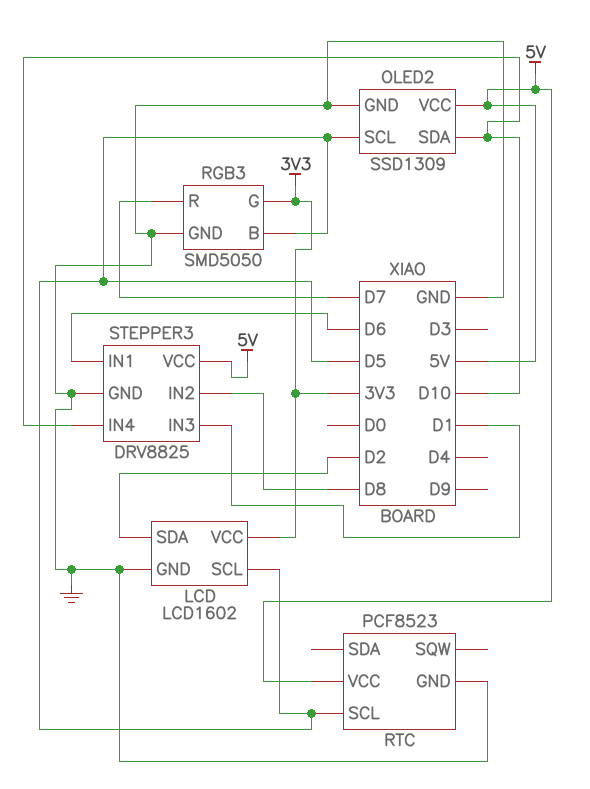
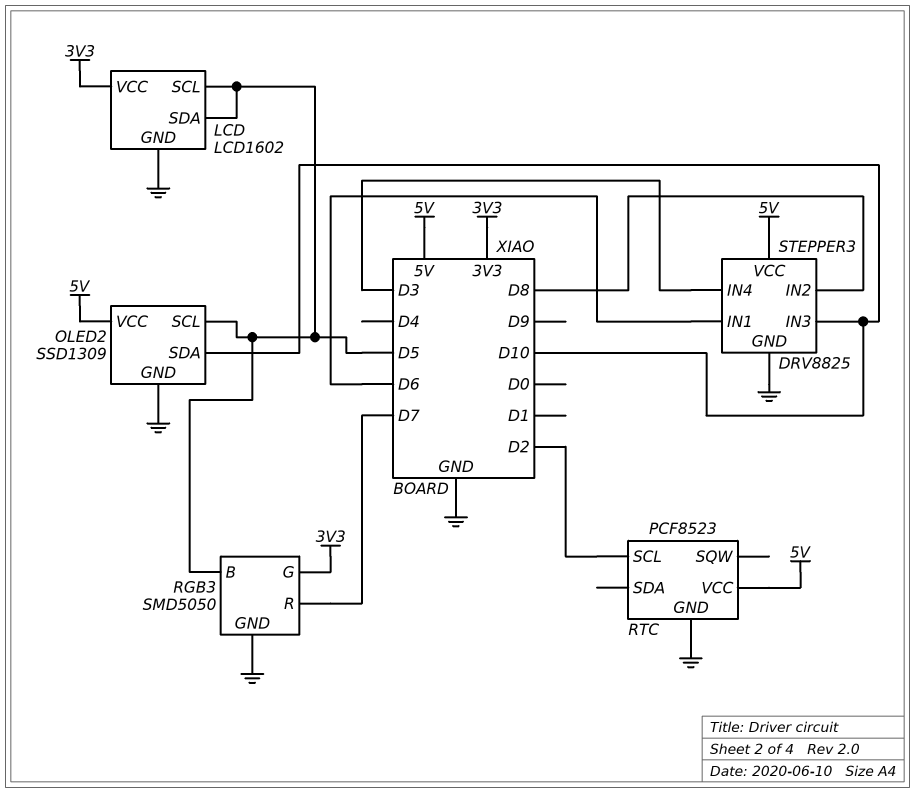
LCD pin SDA: D2 -> D5
RTC pin SCL: D5 -> D2
STEPPER3 pin IN3: D1 -> D10
STEPPER3 pin IN4: D10 -> D3

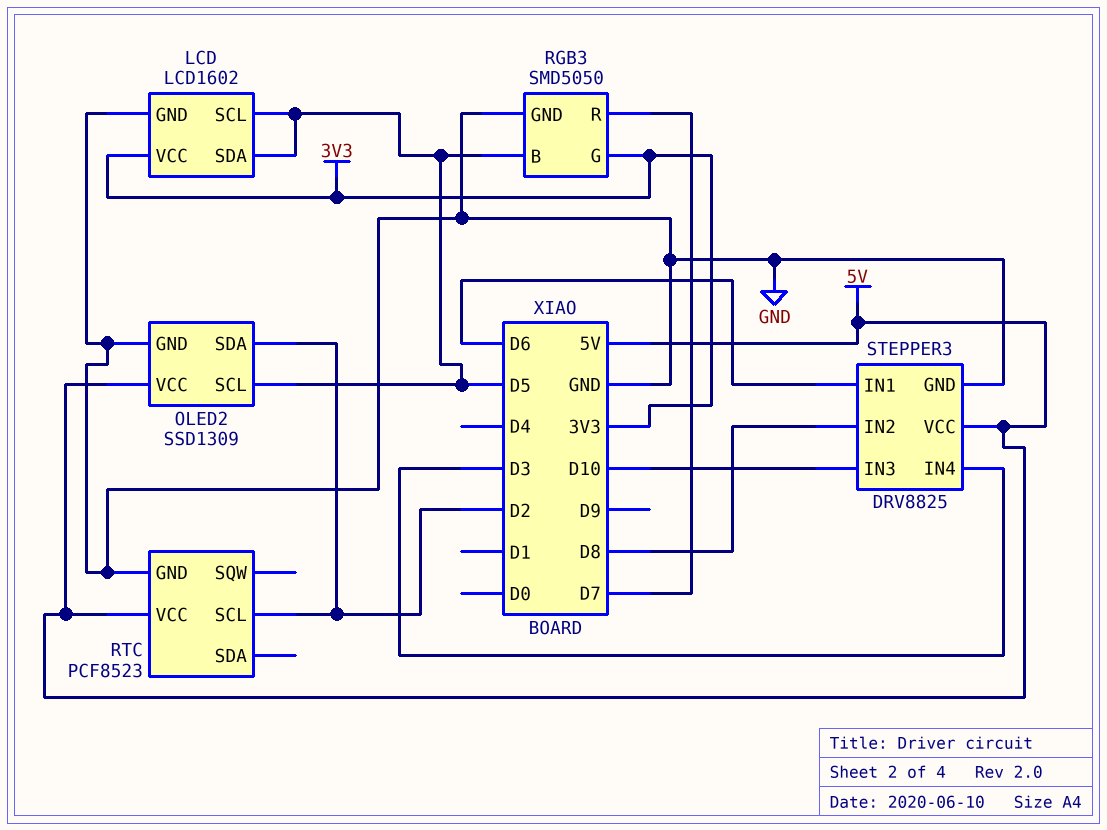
OLED2 pin SDA: D10 -> D2

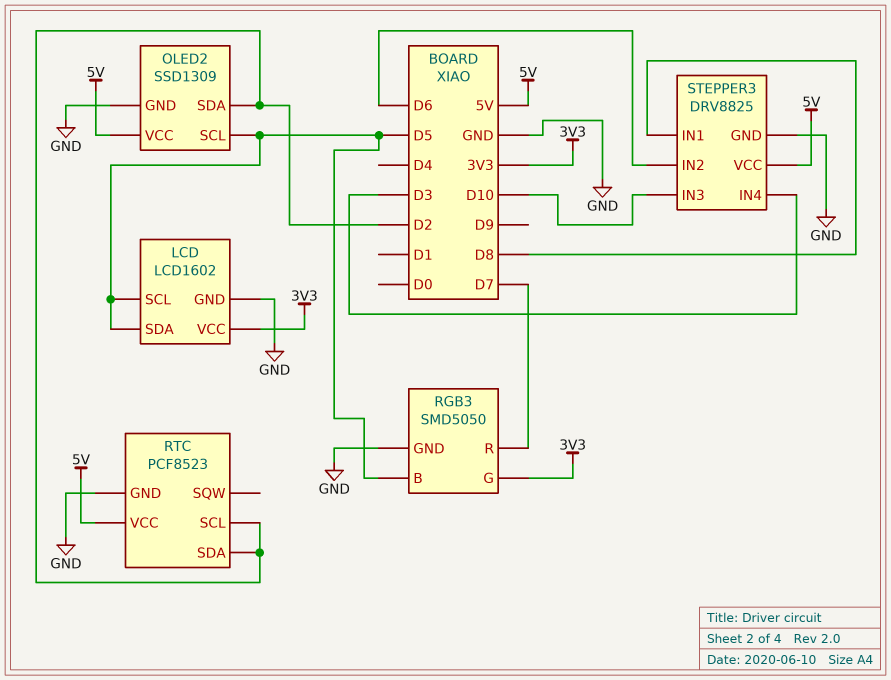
RTC pin SDA: none -> D2
STEPPER3 pin IN1: D6 -> D8
STEPPER3 pin IN2: D8 -> D6

